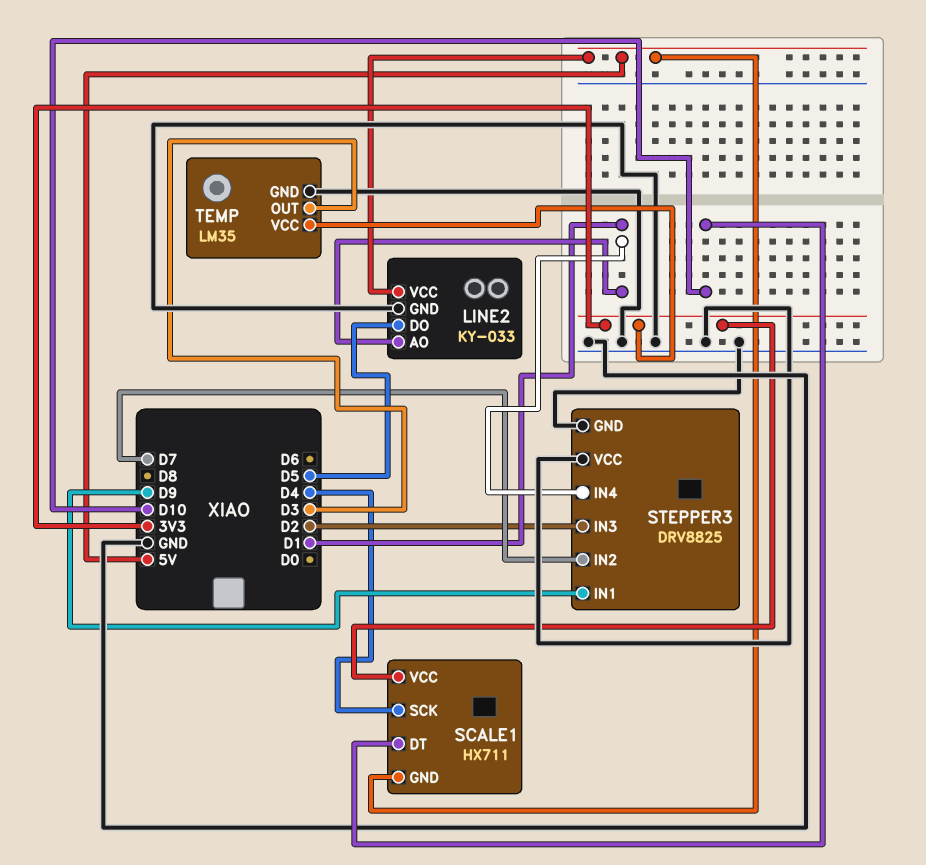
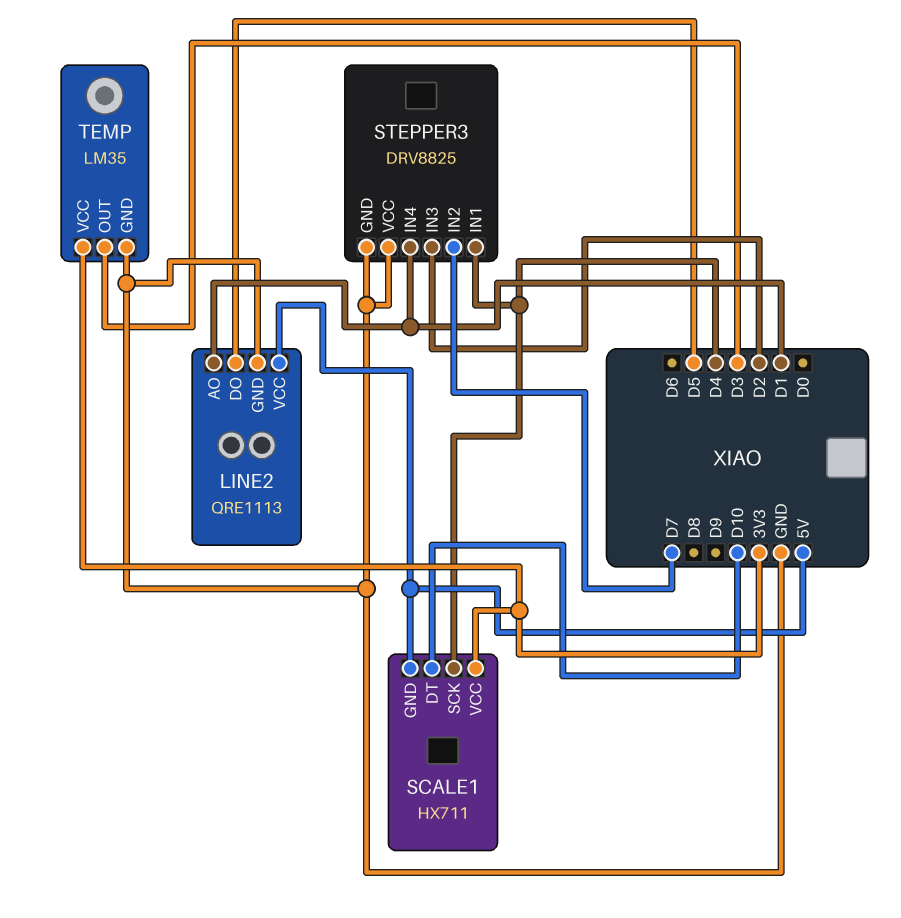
LINE2: KY-033 -> QRE1113
STEPPER3 pin IN1: D9 -> D4

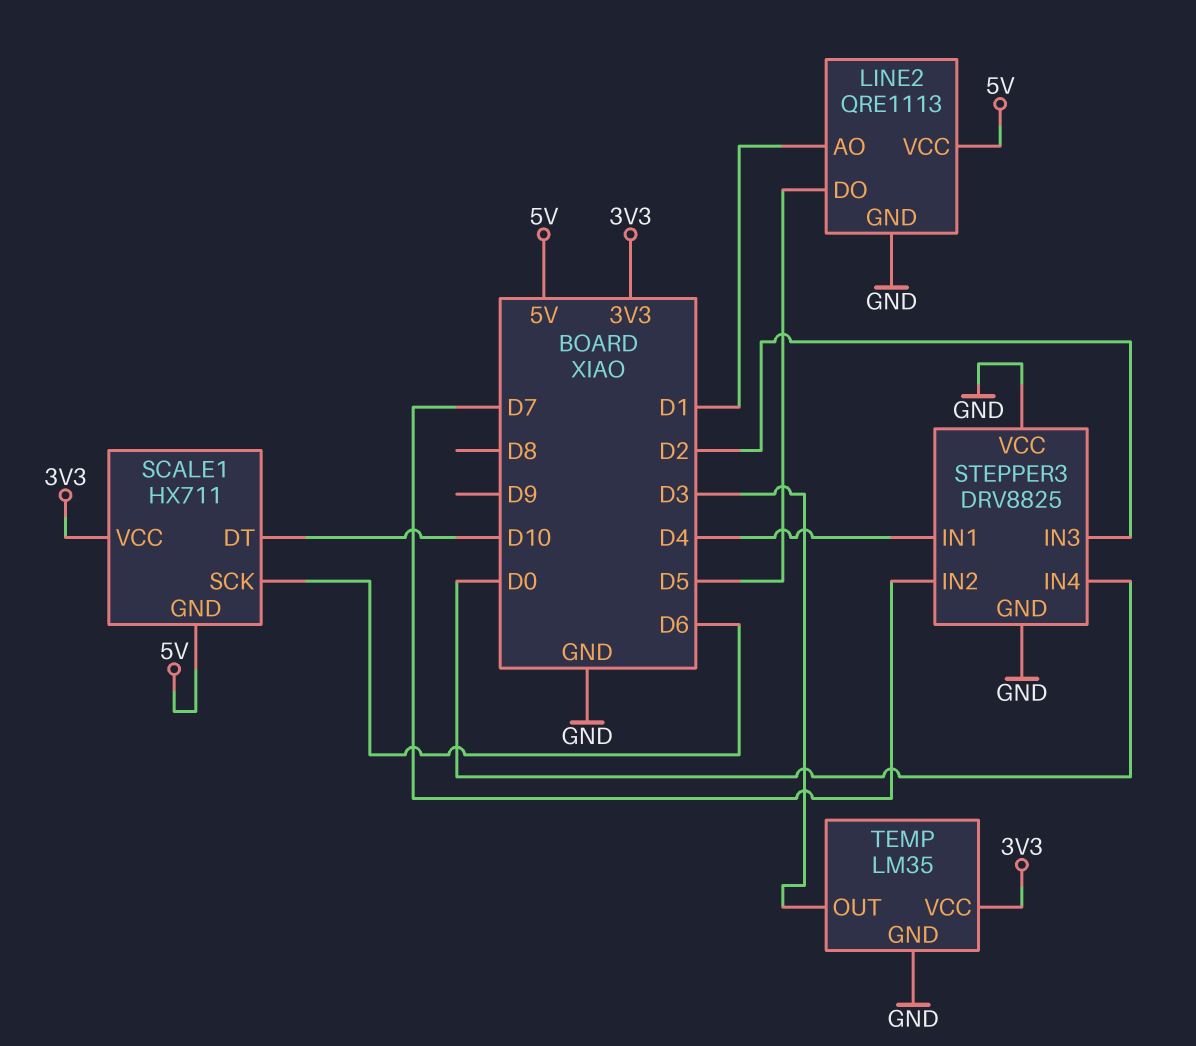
SCALE1 pin SCK: D4 -> D6
STEPPER3 pin IN4: D1 -> D0

